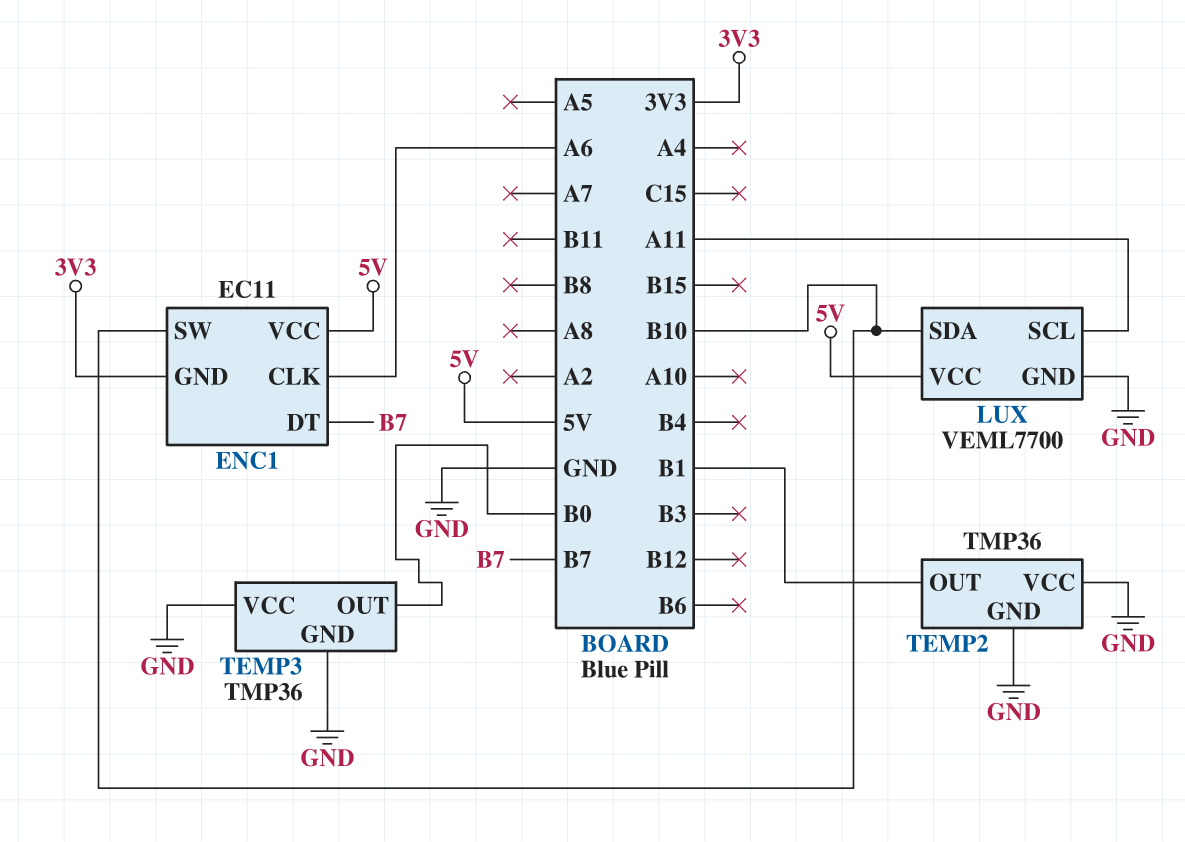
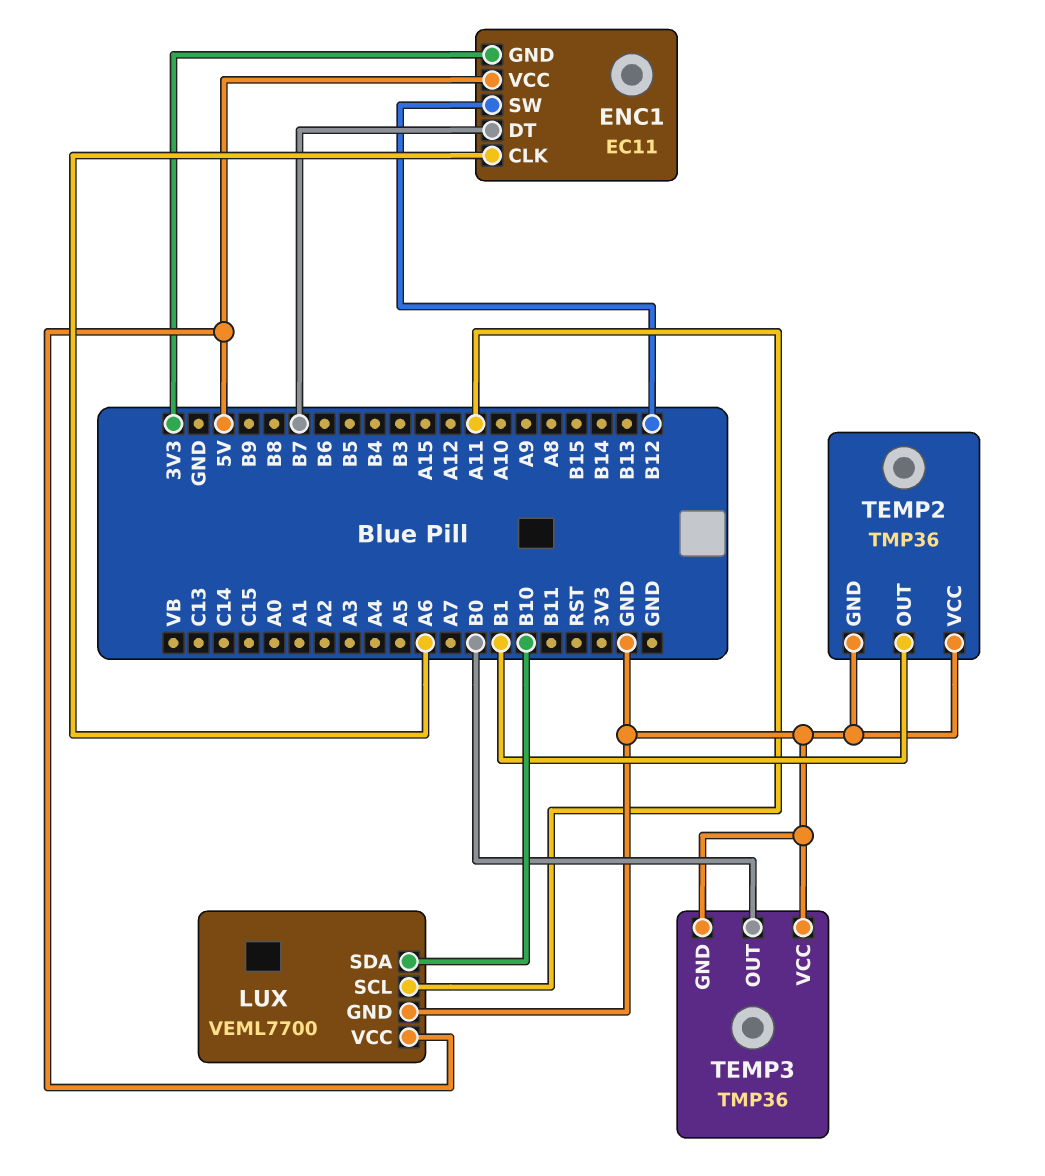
ENC1 pin SW: B10 -> B12

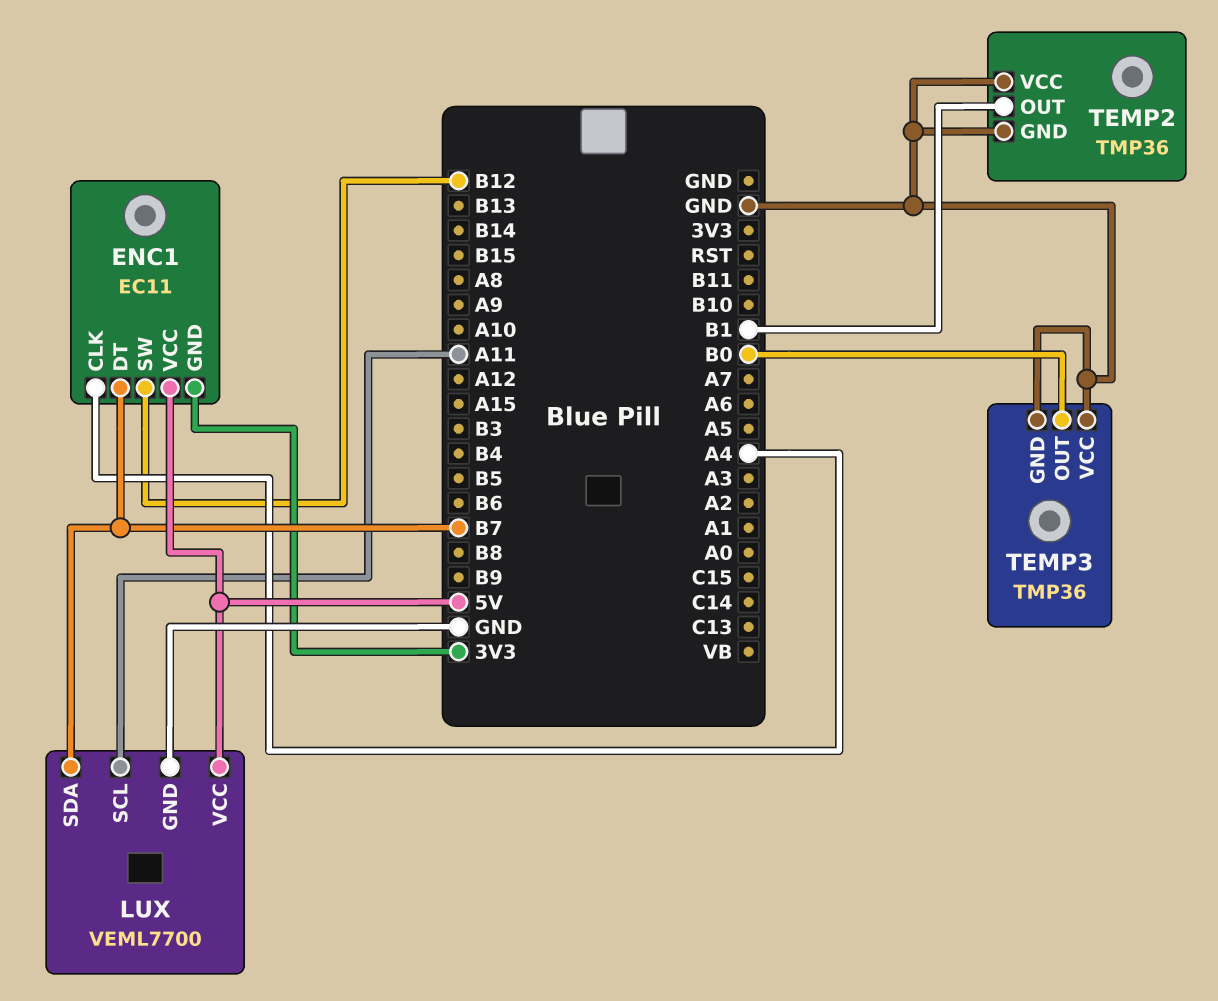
ENC1 pin CLK: A6 -> A4
LUX pin SDA: B10 -> B7

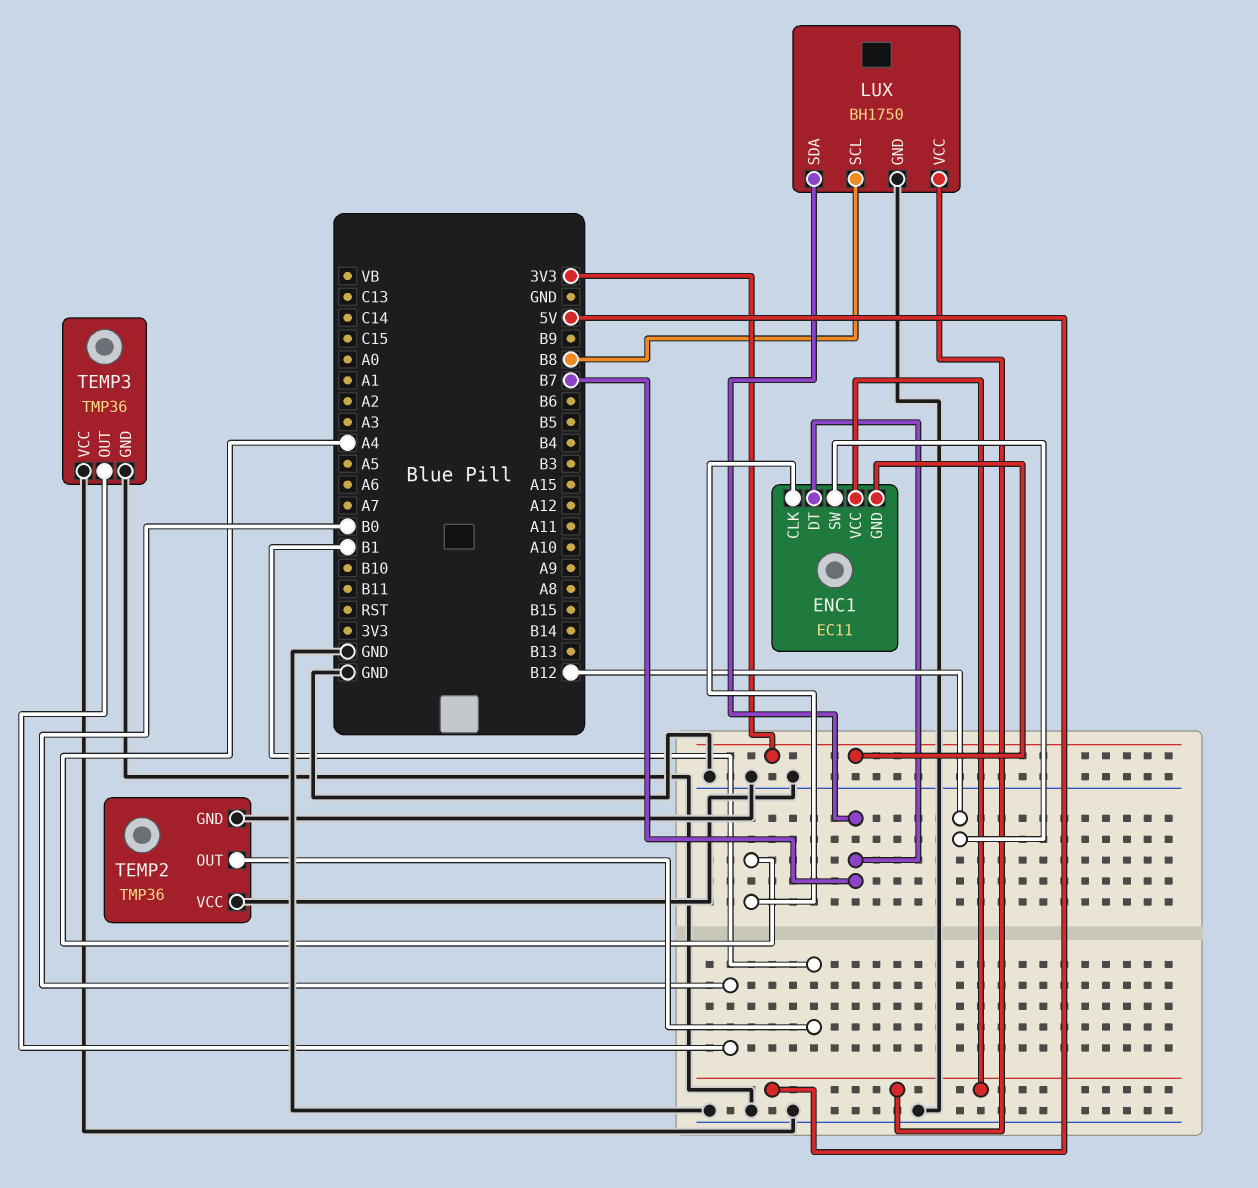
LUX: VEML7700 -> BH1750
LUX pin SCL: A11 -> B8

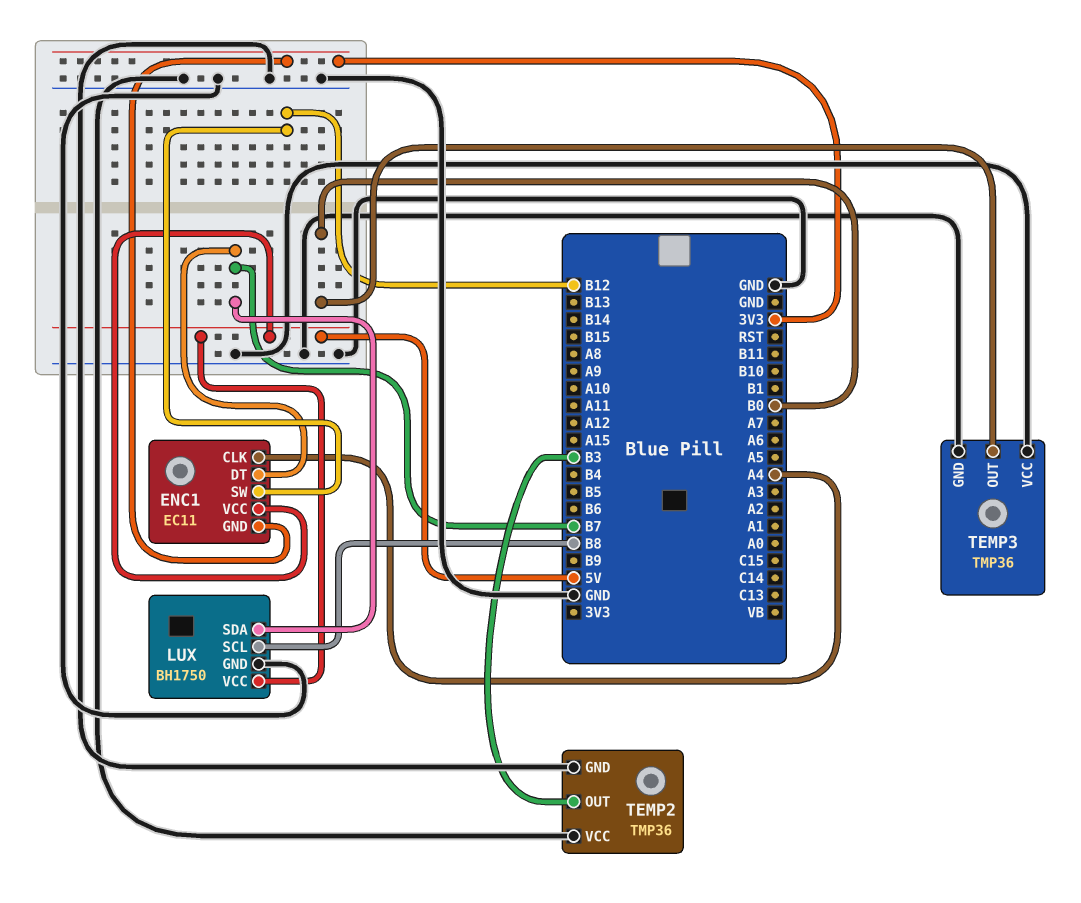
TEMP2 pin OUT: B1 -> B3

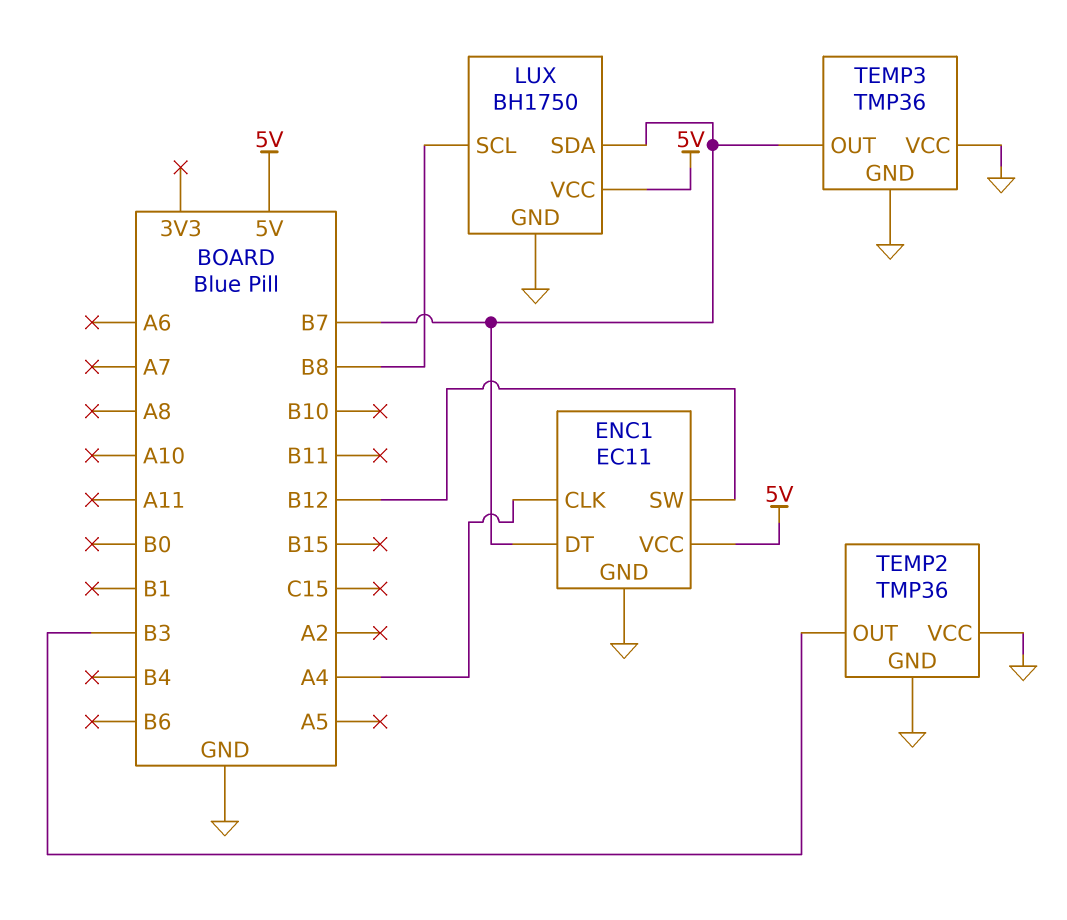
ENC1 pin GND: 3V3 -> GND
TEMP3 pin OUT: B0 -> B7

